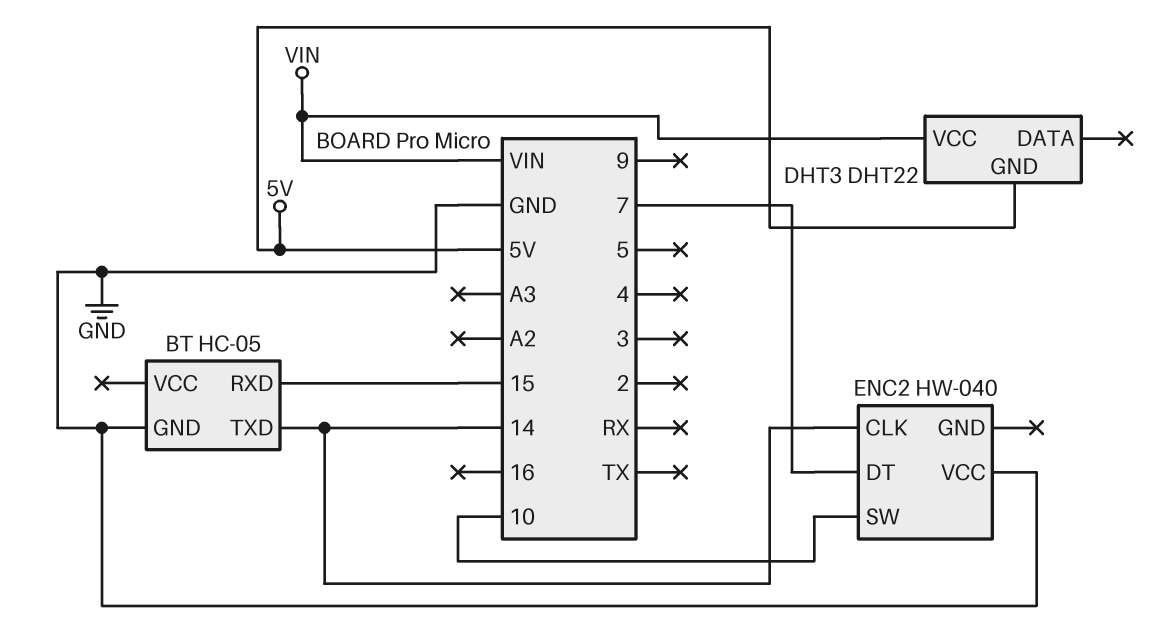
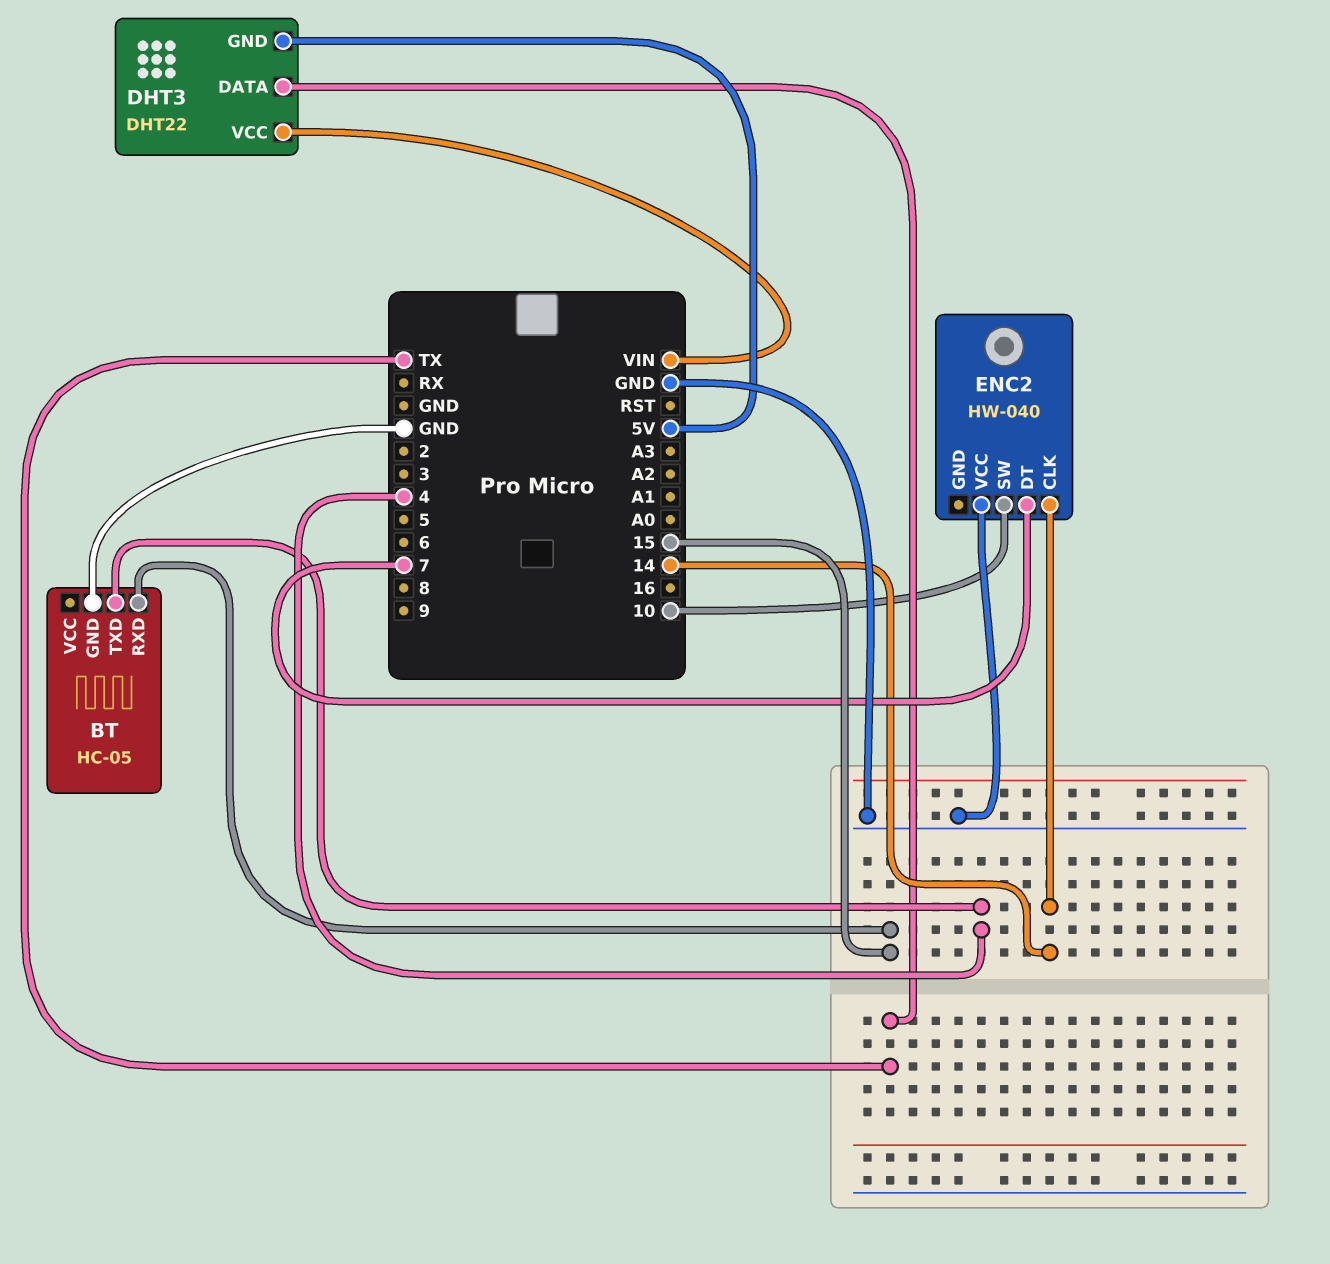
BT pin TXD: 14 -> 4
DHT3 pin DATA: none -> TX

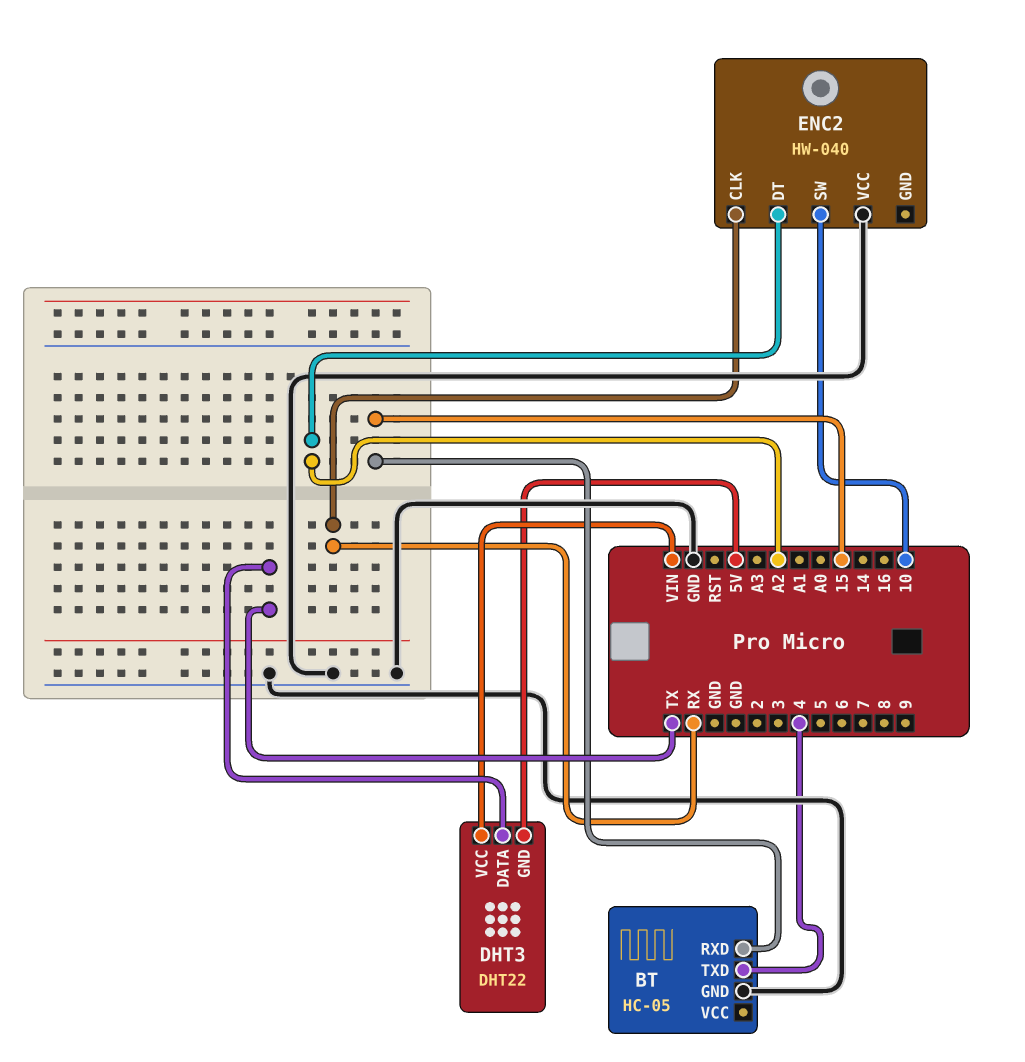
ENC2 pin CLK: 14 -> RX
ENC2 pin DT: 7 -> A2

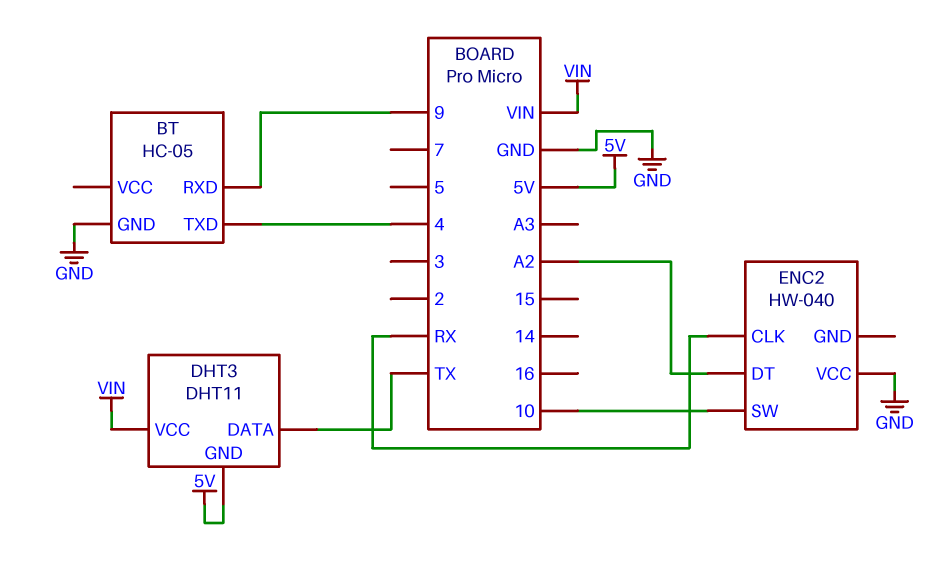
BT pin RXD: 15 -> 9
DHT3: DHT22 -> DHT11

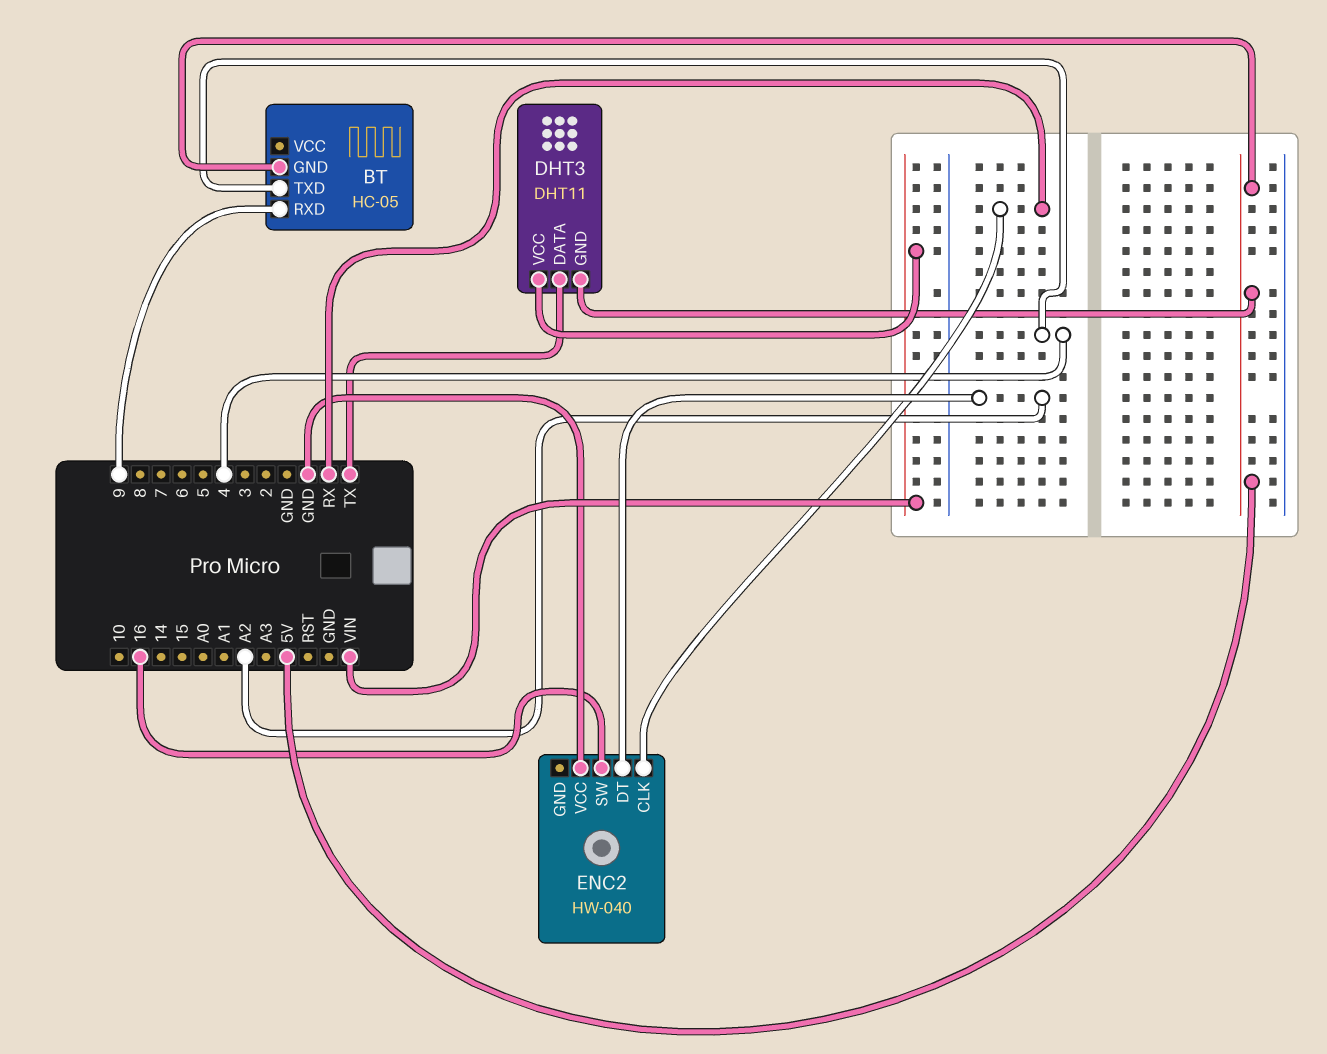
BT pin GND: GND -> 5V
ENC2 pin SW: 10 -> 16

